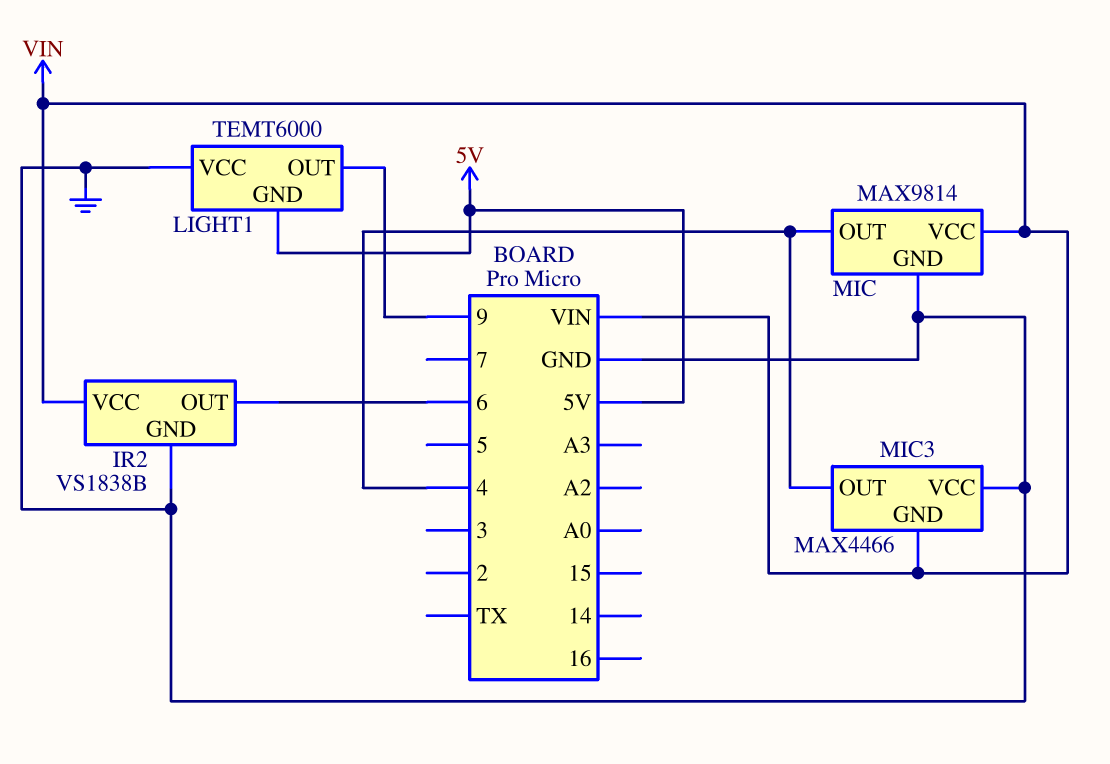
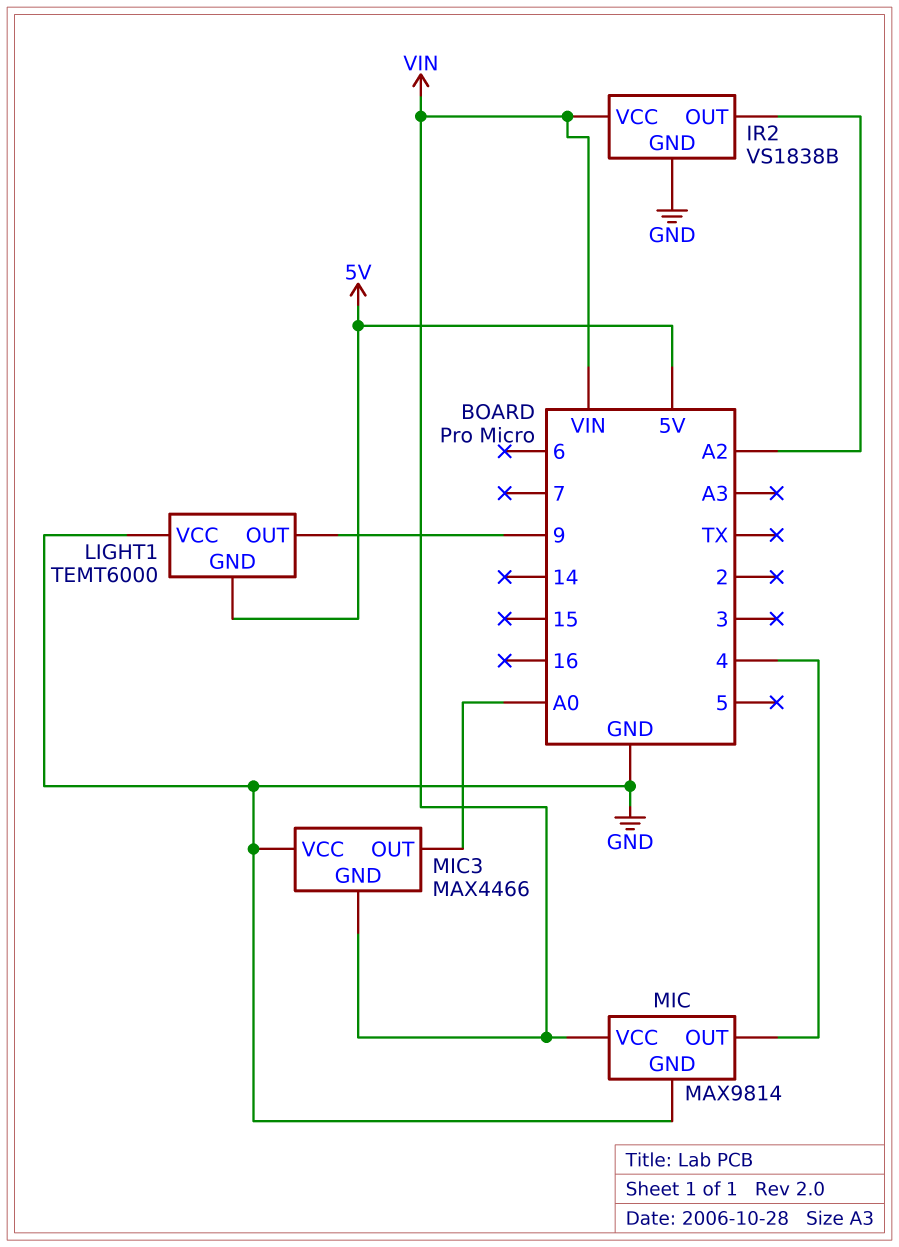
IR2 pin OUT: 6 -> A2
MIC3 pin OUT: 4 -> A0

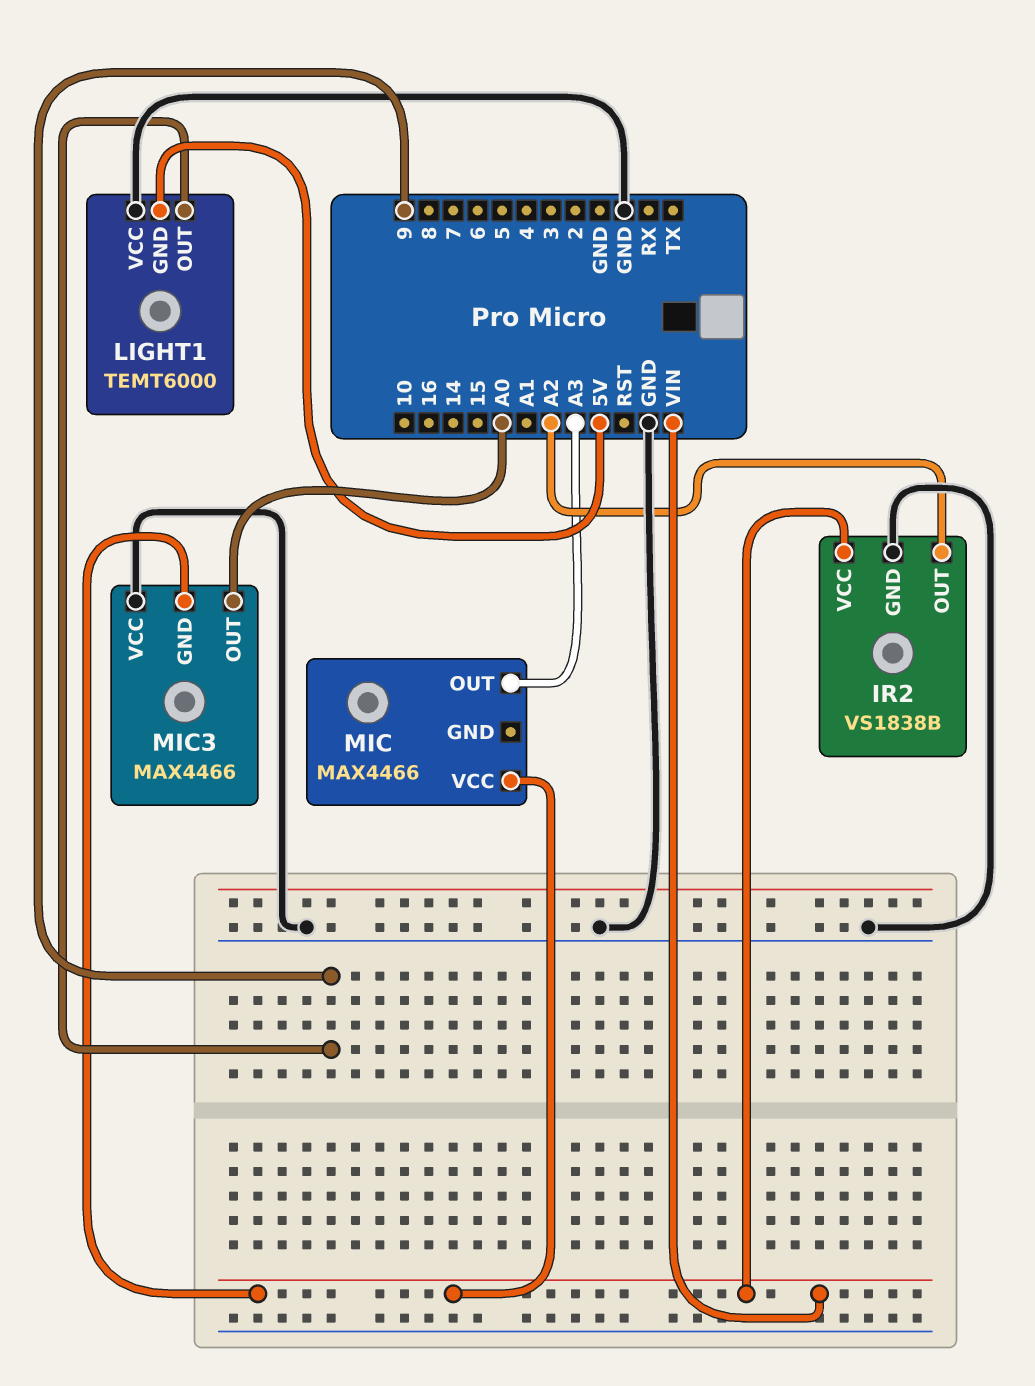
MIC: MAX9814 -> MAX4466
MIC pin GND: GND -> none
MIC pin OUT: 4 -> A3

